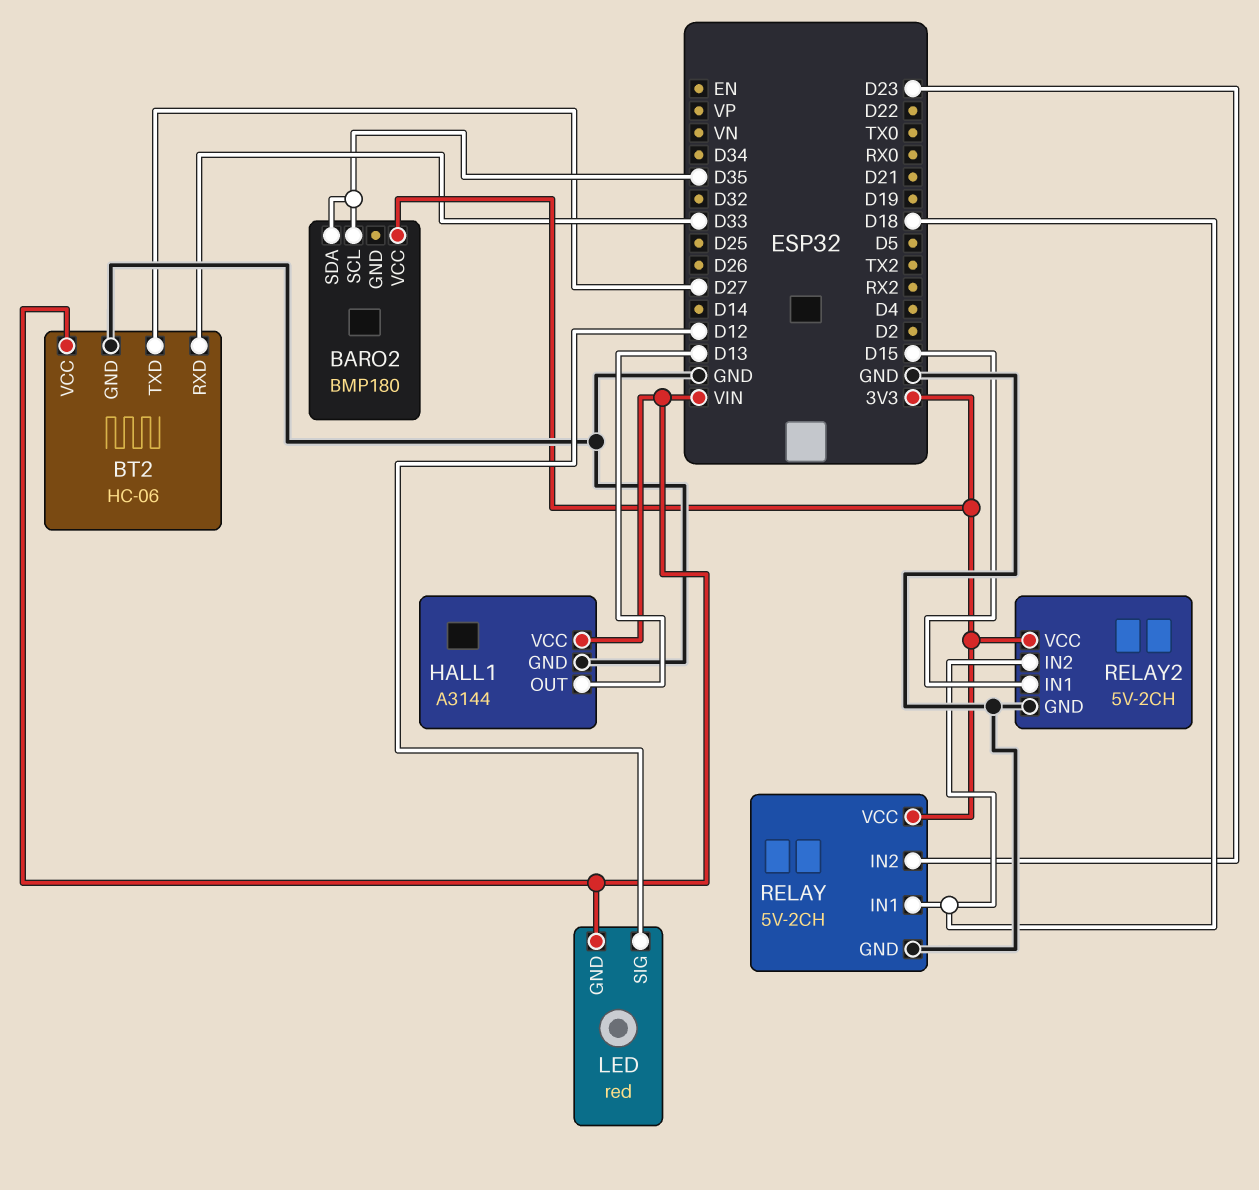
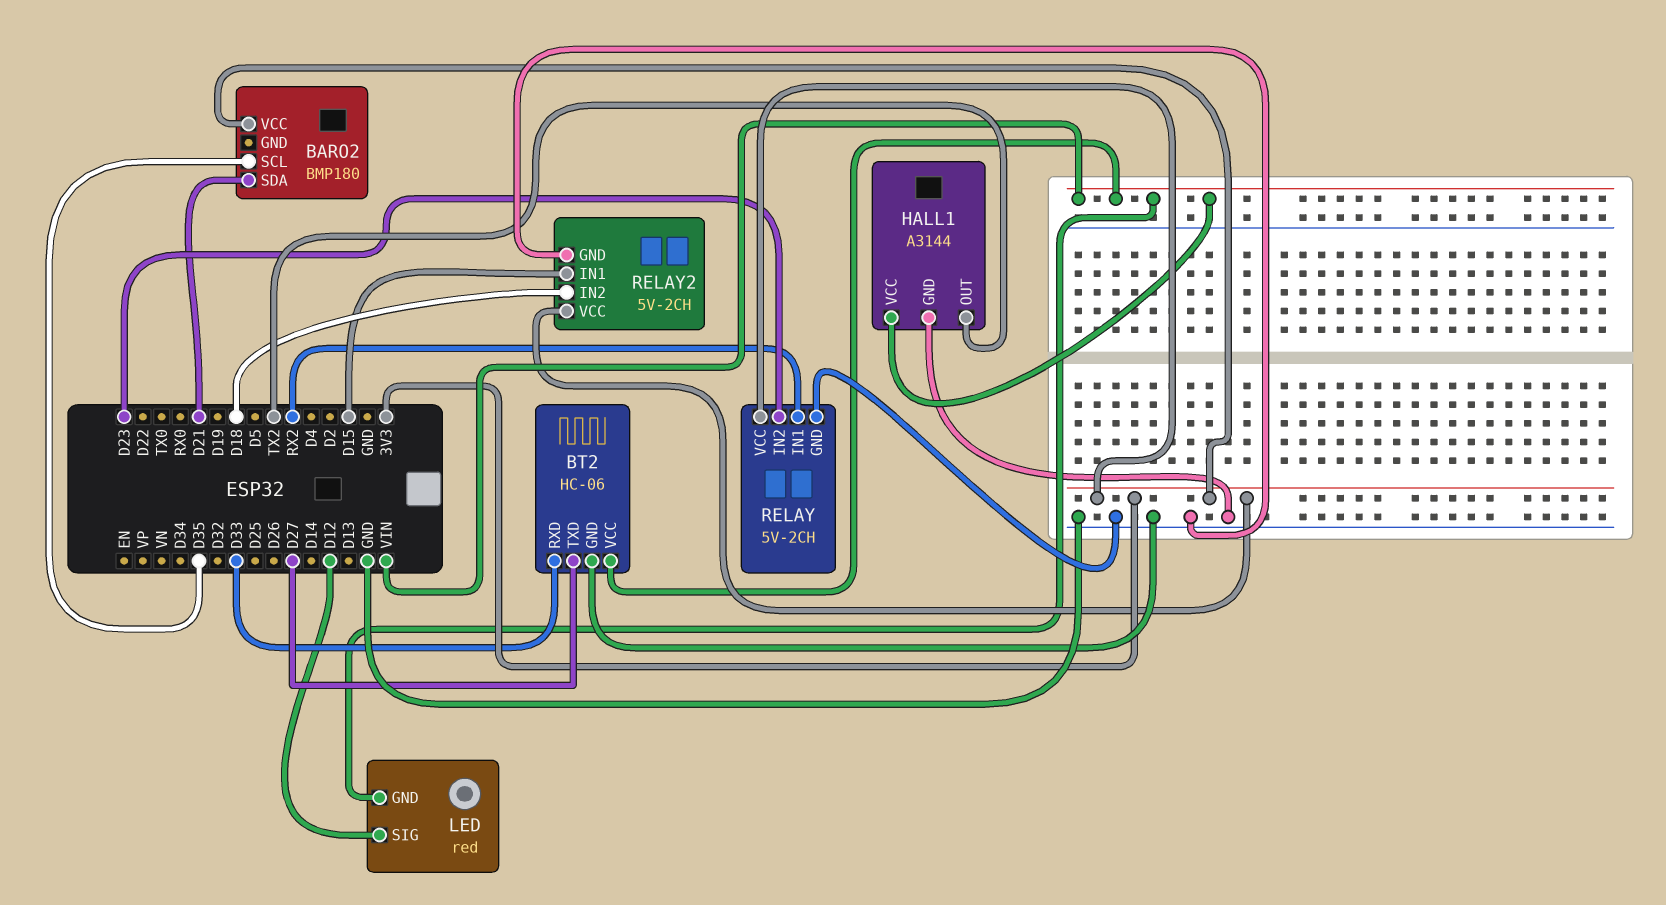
BARO2 pin SDA: D35 -> D21
HALL1 pin OUT: D13 -> TX2
RELAY pin IN1: D18 -> RX2

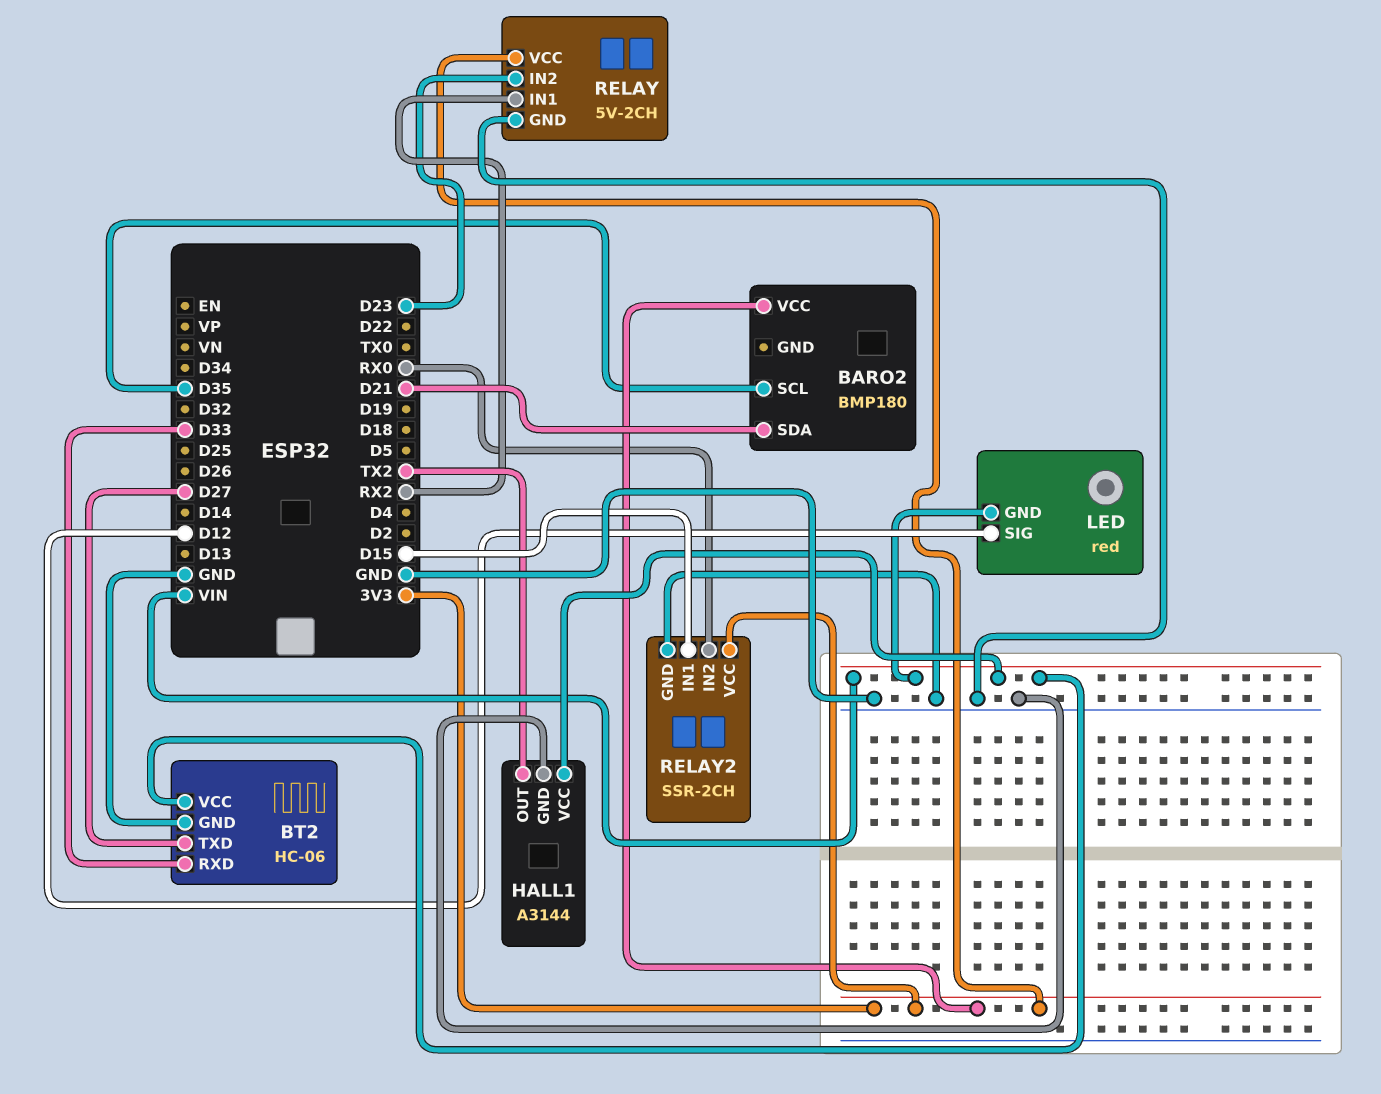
RELAY2: 5V-2CH -> SSR-2CH
RELAY2 pin IN2: D18 -> RX0

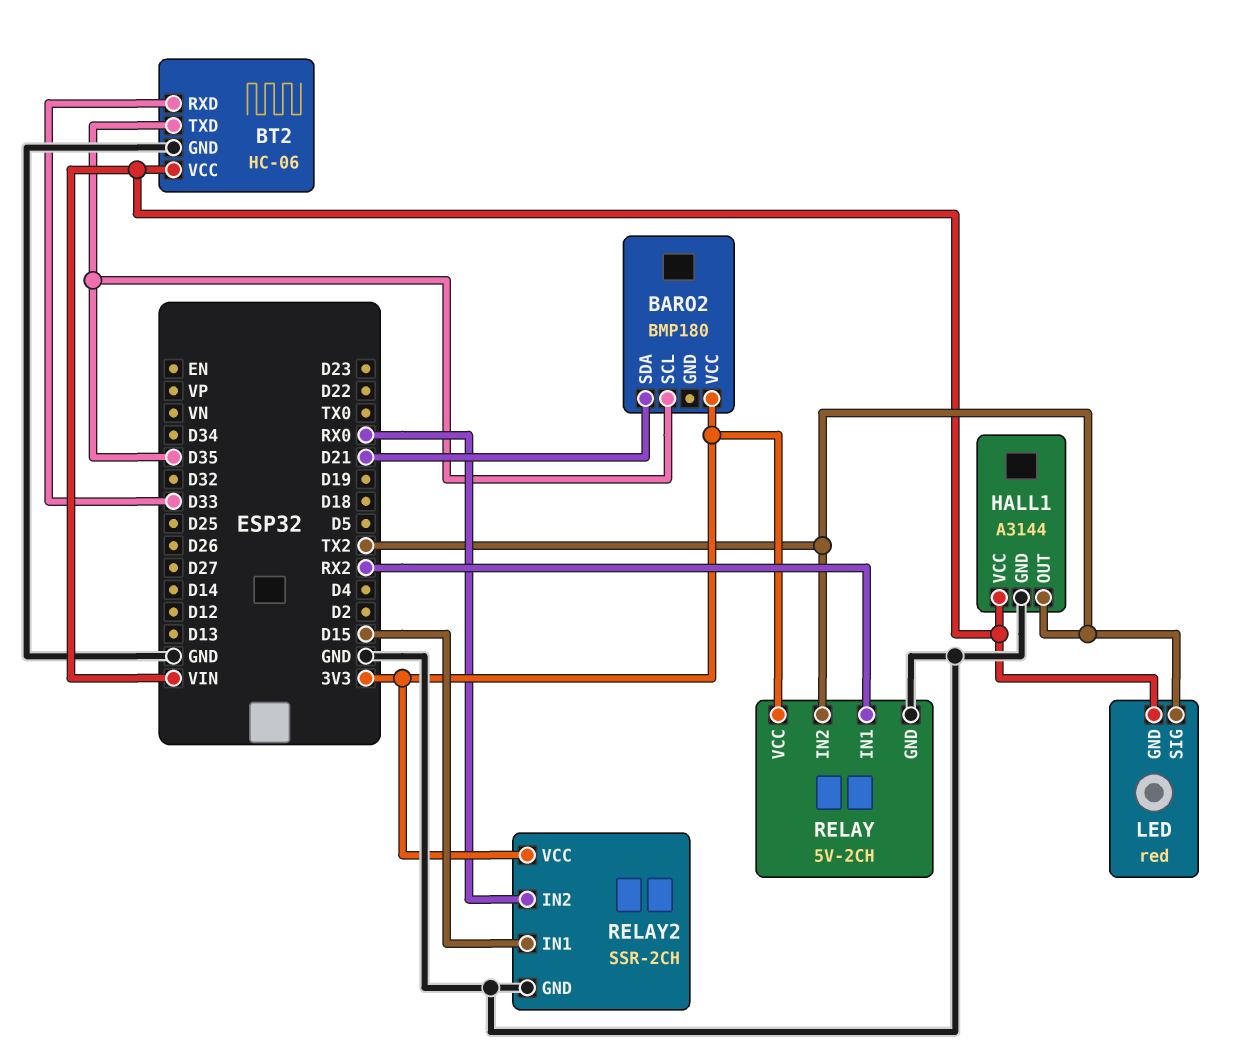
BT2 pin TXD: D27 -> D35
LED pin SIG: D12 -> TX2
RELAY pin IN2: D23 -> TX2

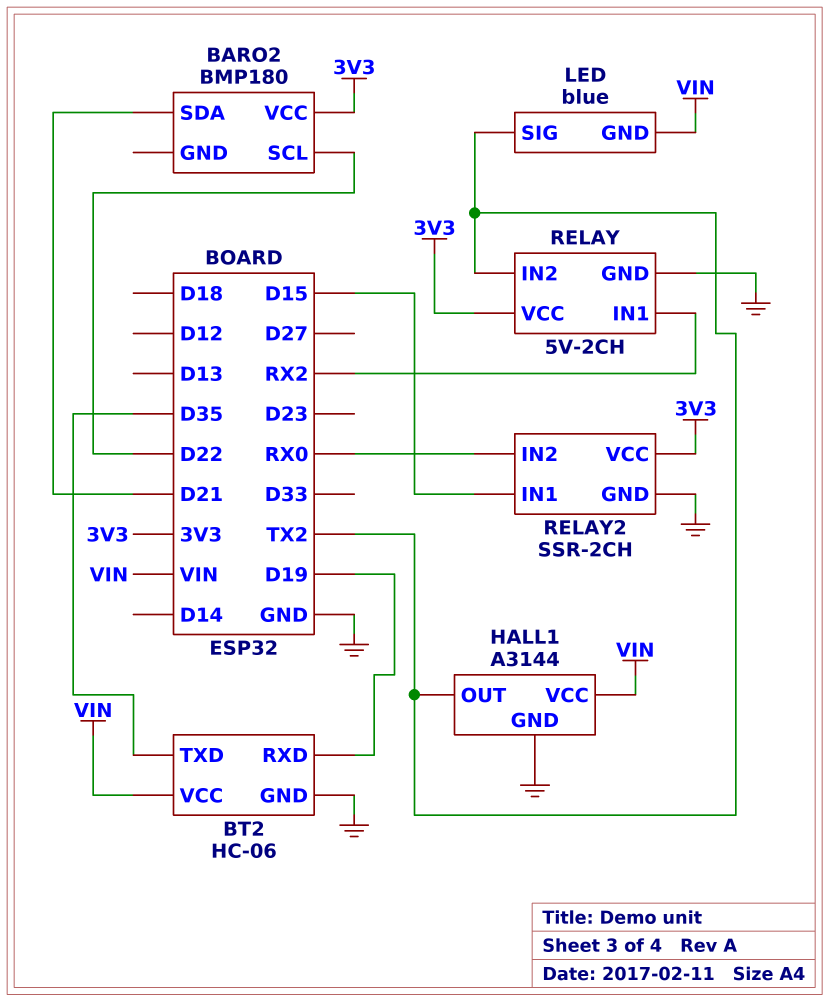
BARO2 pin SCL: D35 -> D22
BT2 pin RXD: D33 -> D19
LED: red -> blue

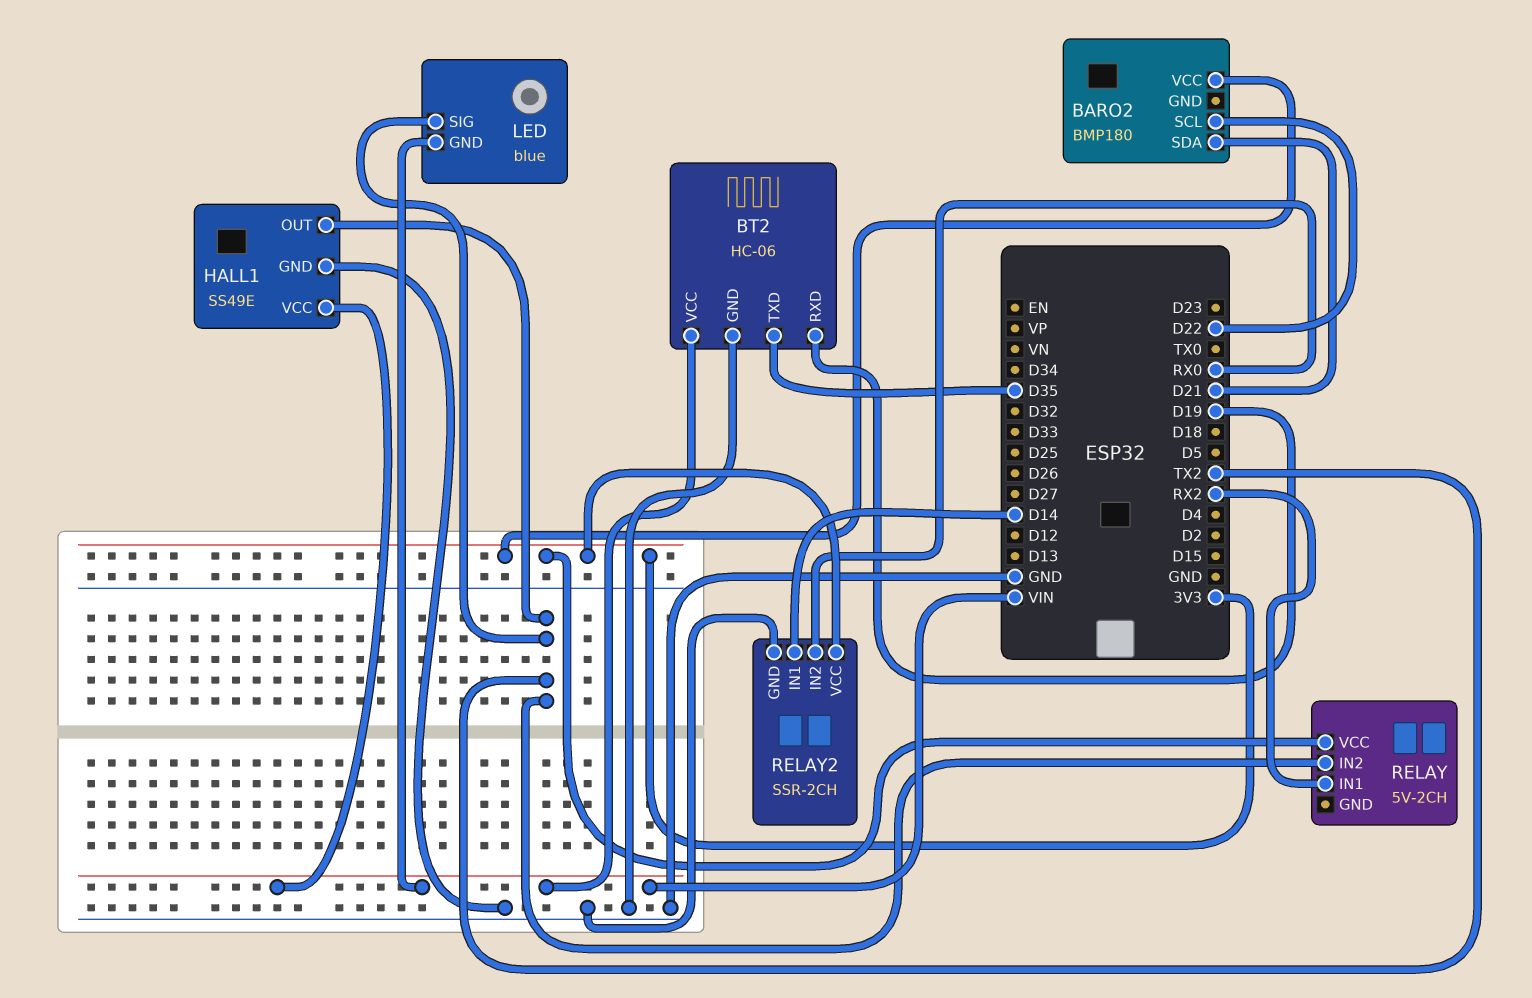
HALL1: A3144 -> SS49E
RELAY pin GND: GND -> none
RELAY2 pin IN1: D15 -> D14

